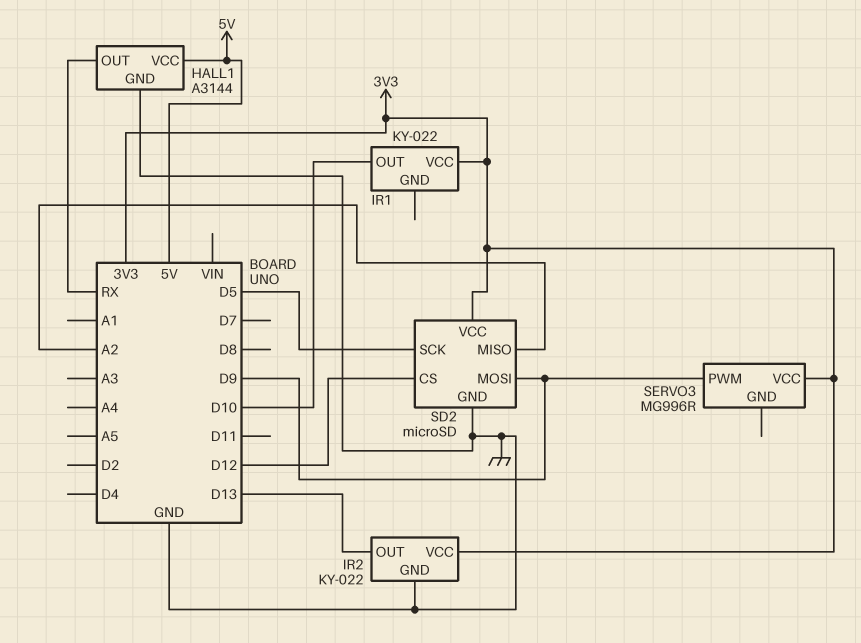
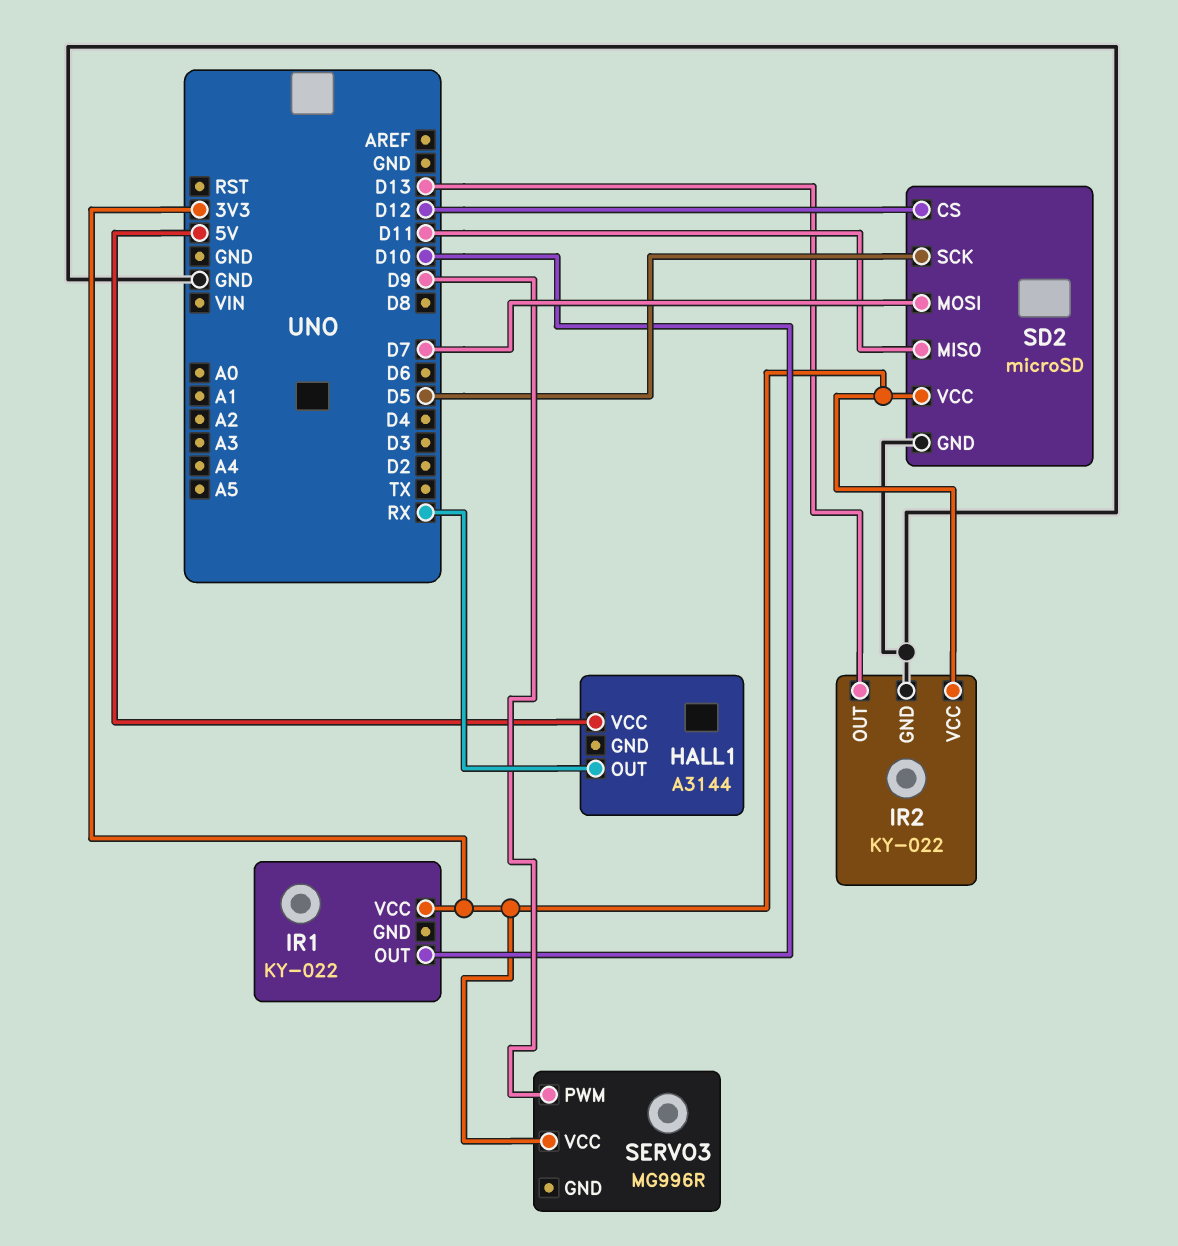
HALL1 pin GND: GND -> none
SD2 pin MISO: A2 -> D11
SD2 pin MOSI: D9 -> D7

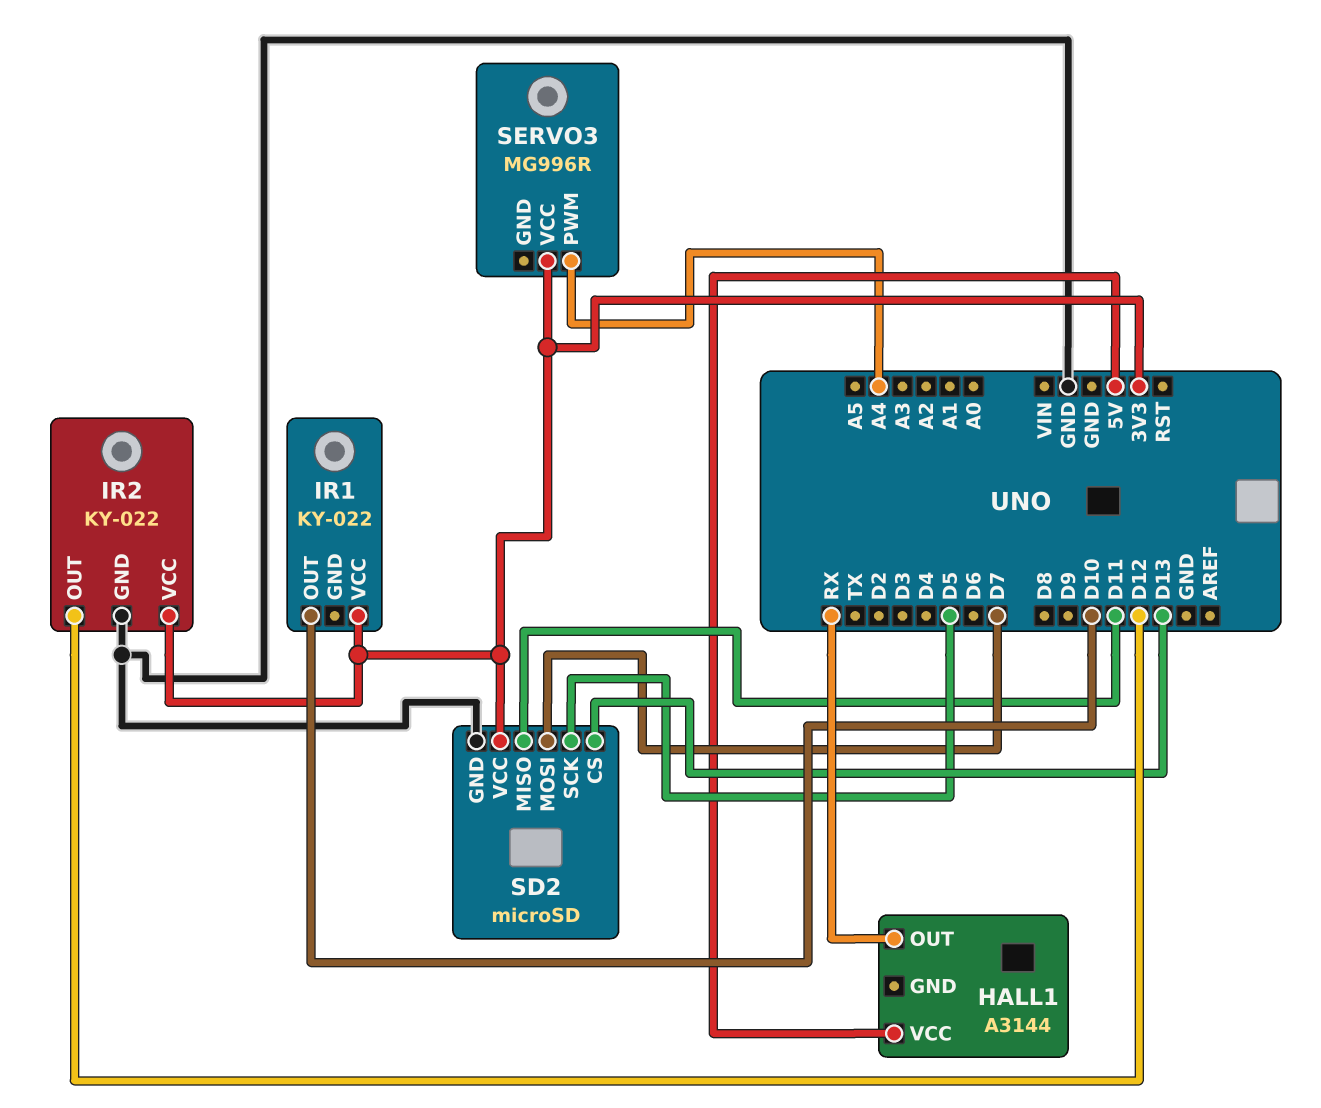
IR2 pin OUT: D13 -> D12
SD2 pin CS: D12 -> D13
SERVO3 pin PWM: D9 -> A4

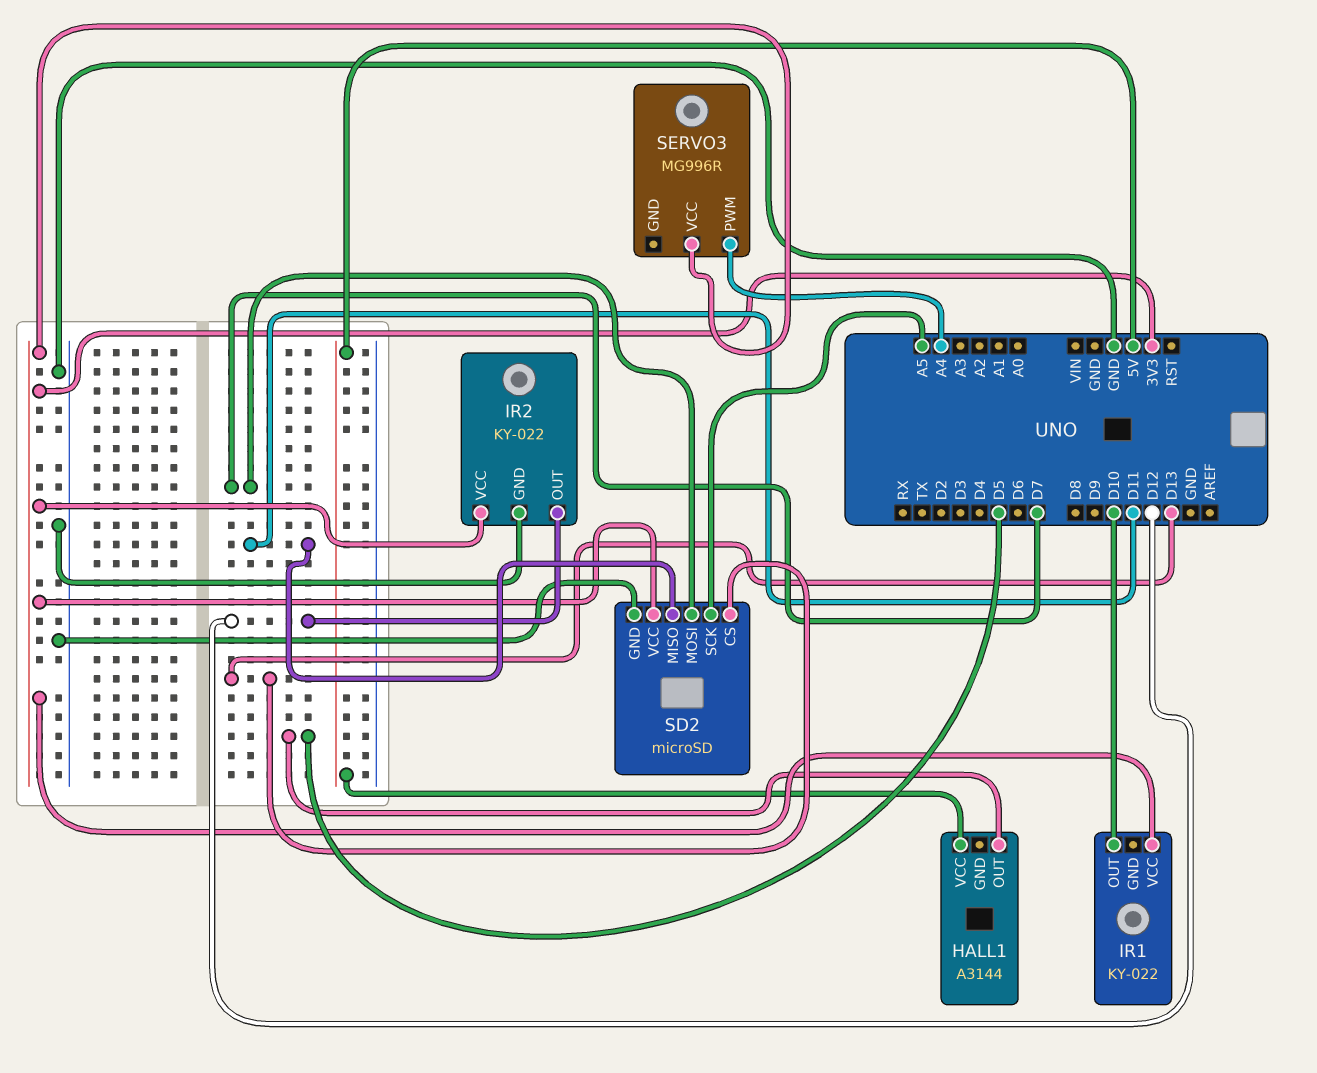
HALL1 pin OUT: RX -> D5
SD2 pin SCK: D5 -> A5

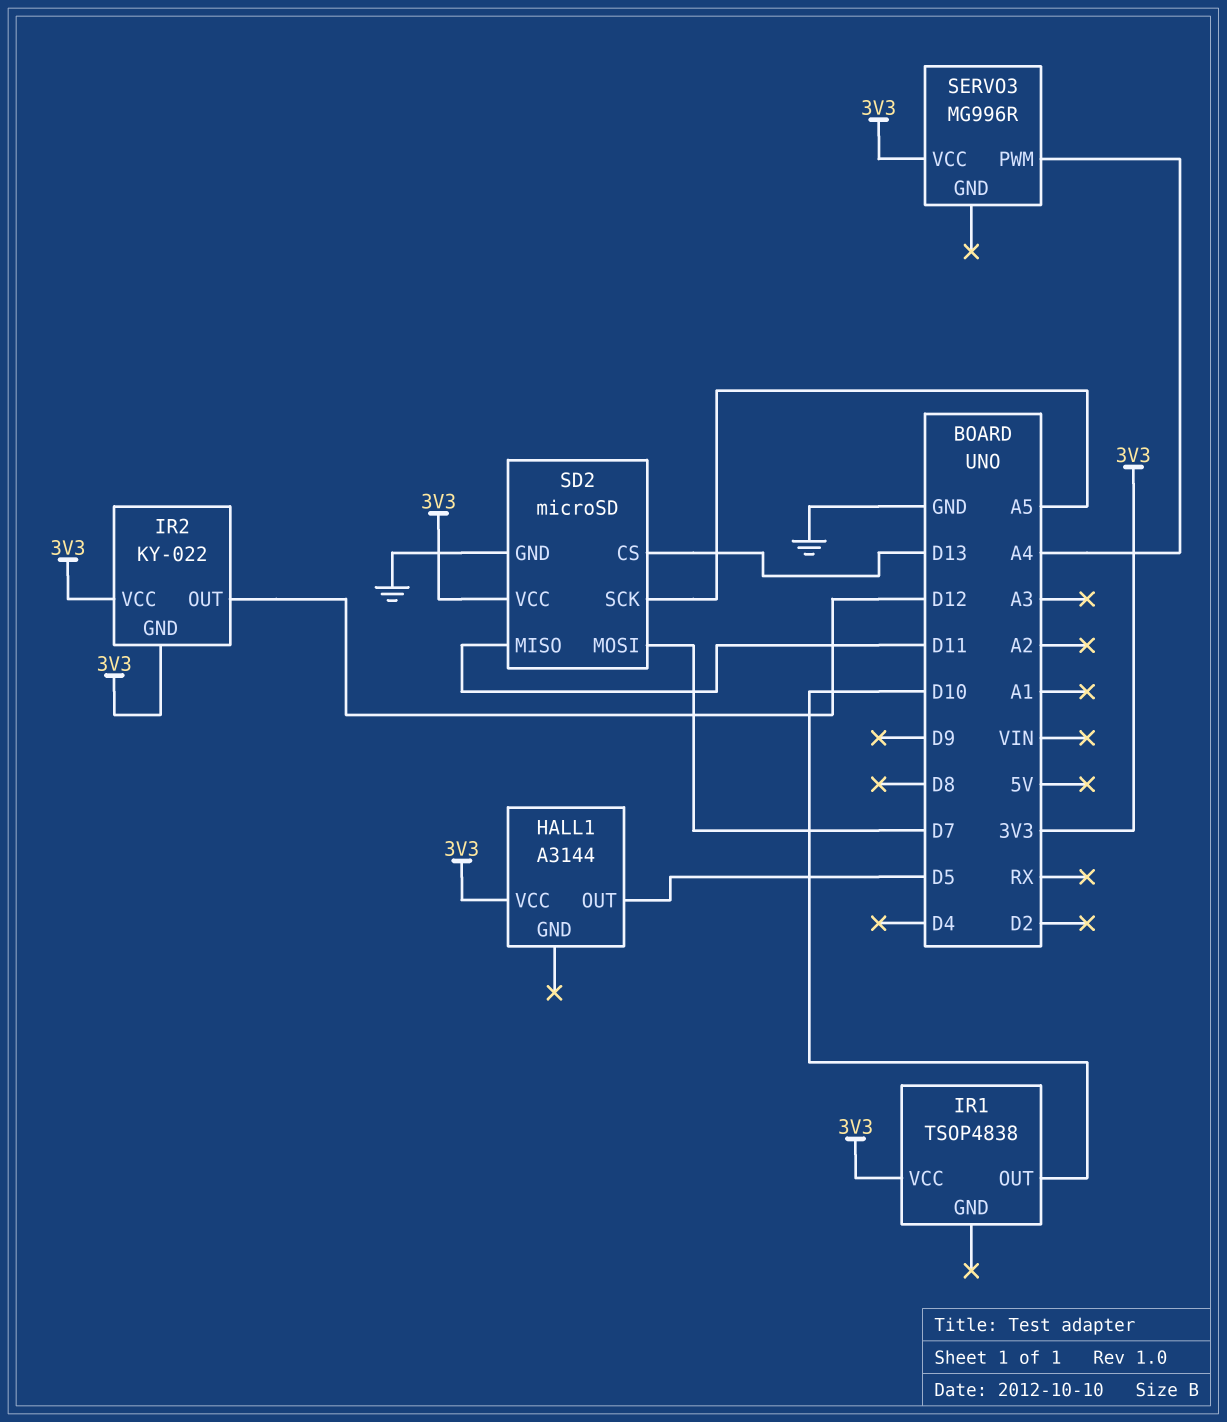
HALL1 pin VCC: 5V -> 3V3
IR1: KY-022 -> TSOP4838
IR2 pin GND: GND -> 3V3

